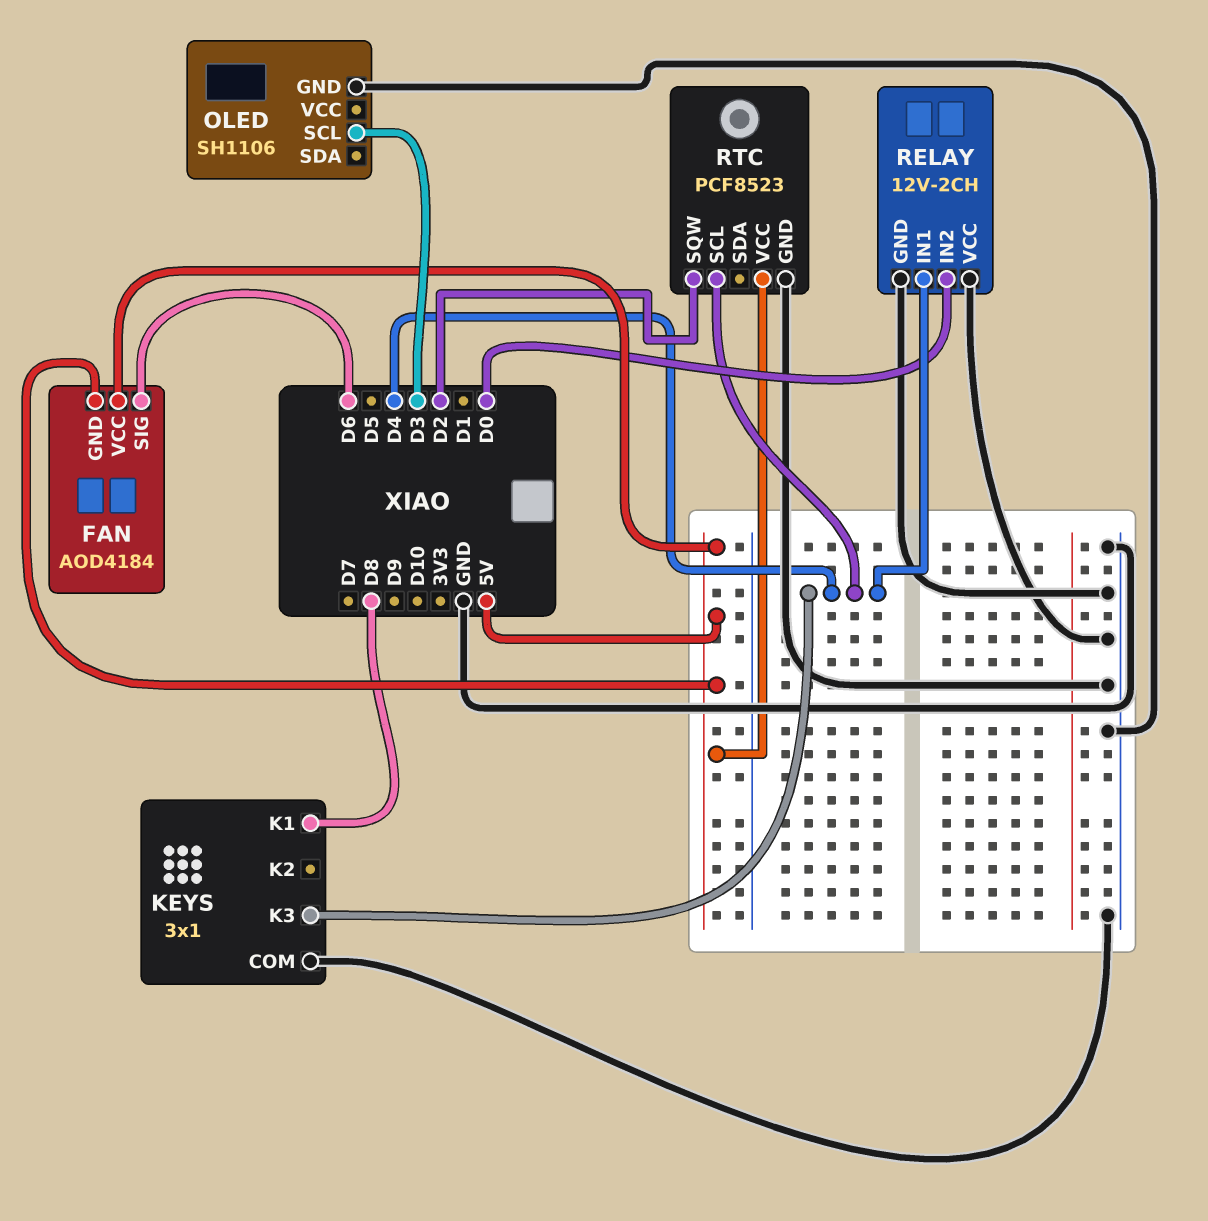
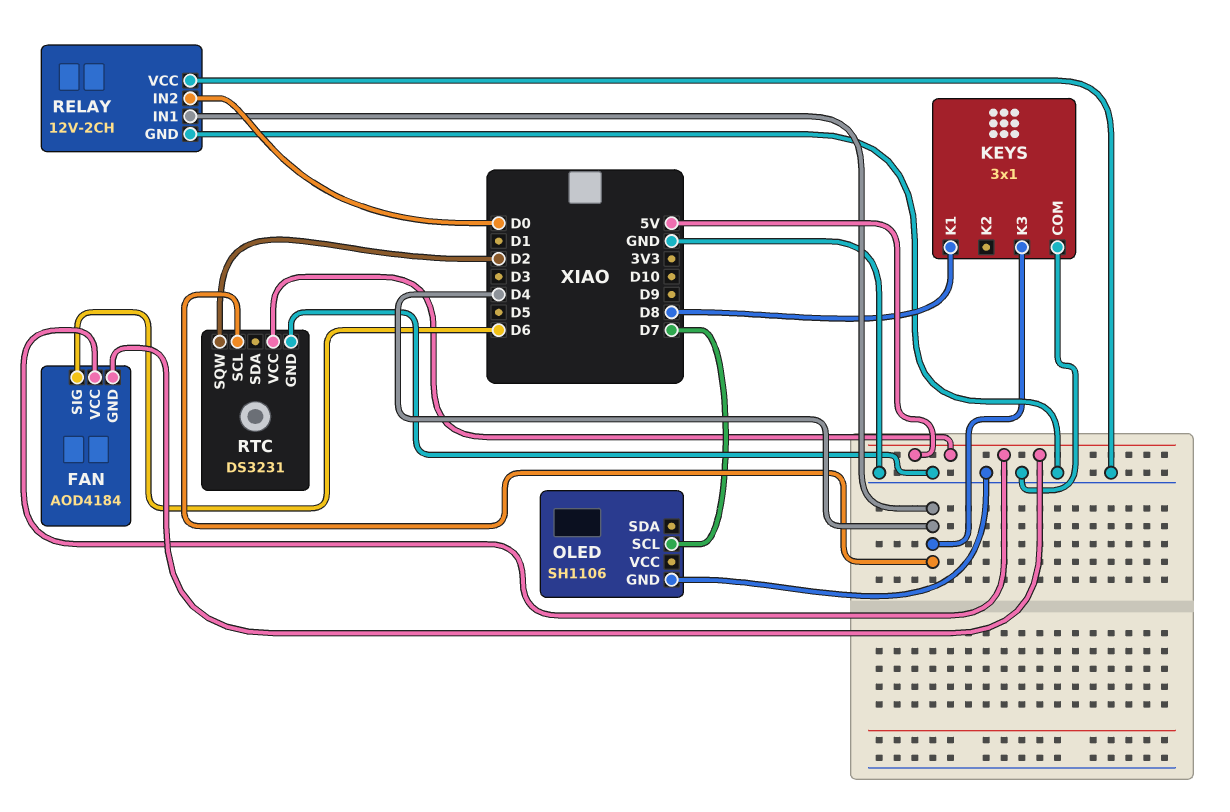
OLED pin SCL: D3 -> D7
RTC: PCF8523 -> DS3231

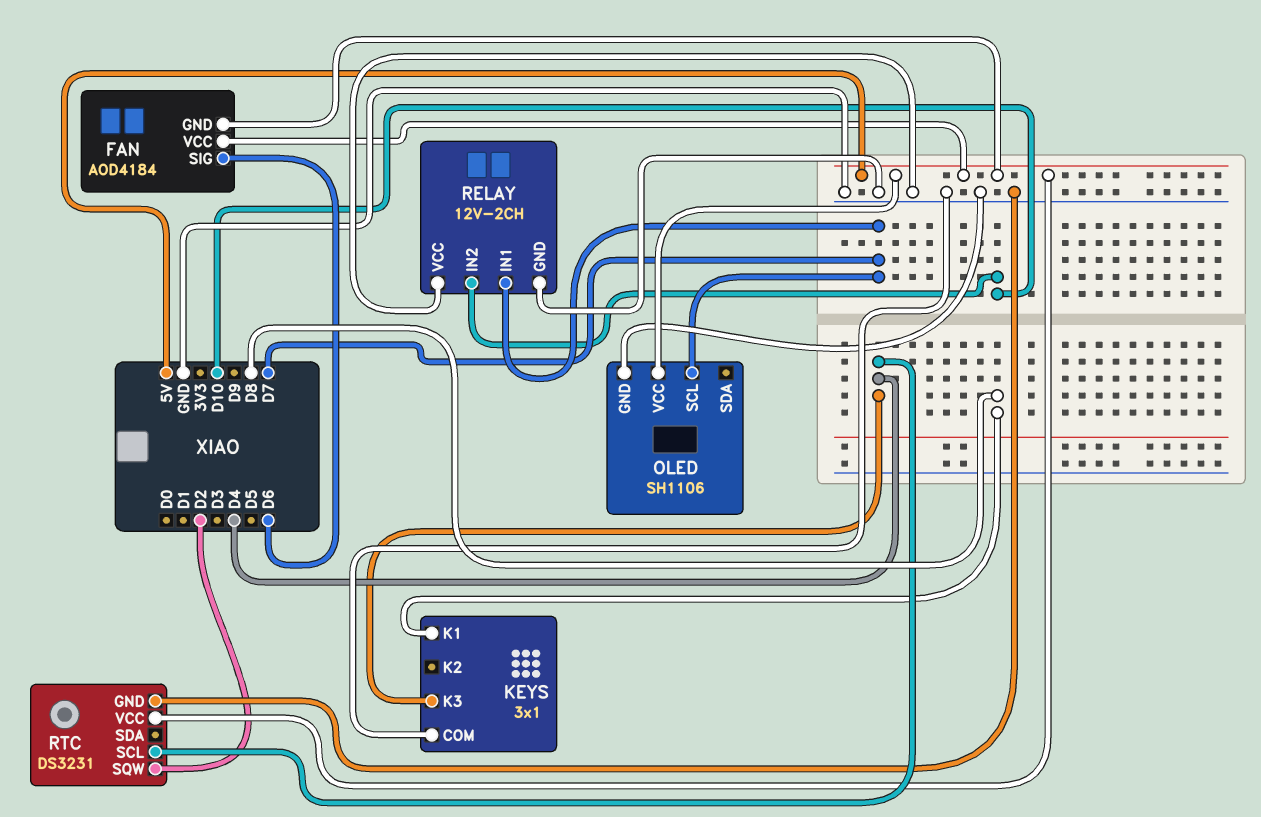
OLED pin VCC: none -> 5V
RELAY pin IN1: D4 -> D7
RELAY pin IN2: D0 -> D10

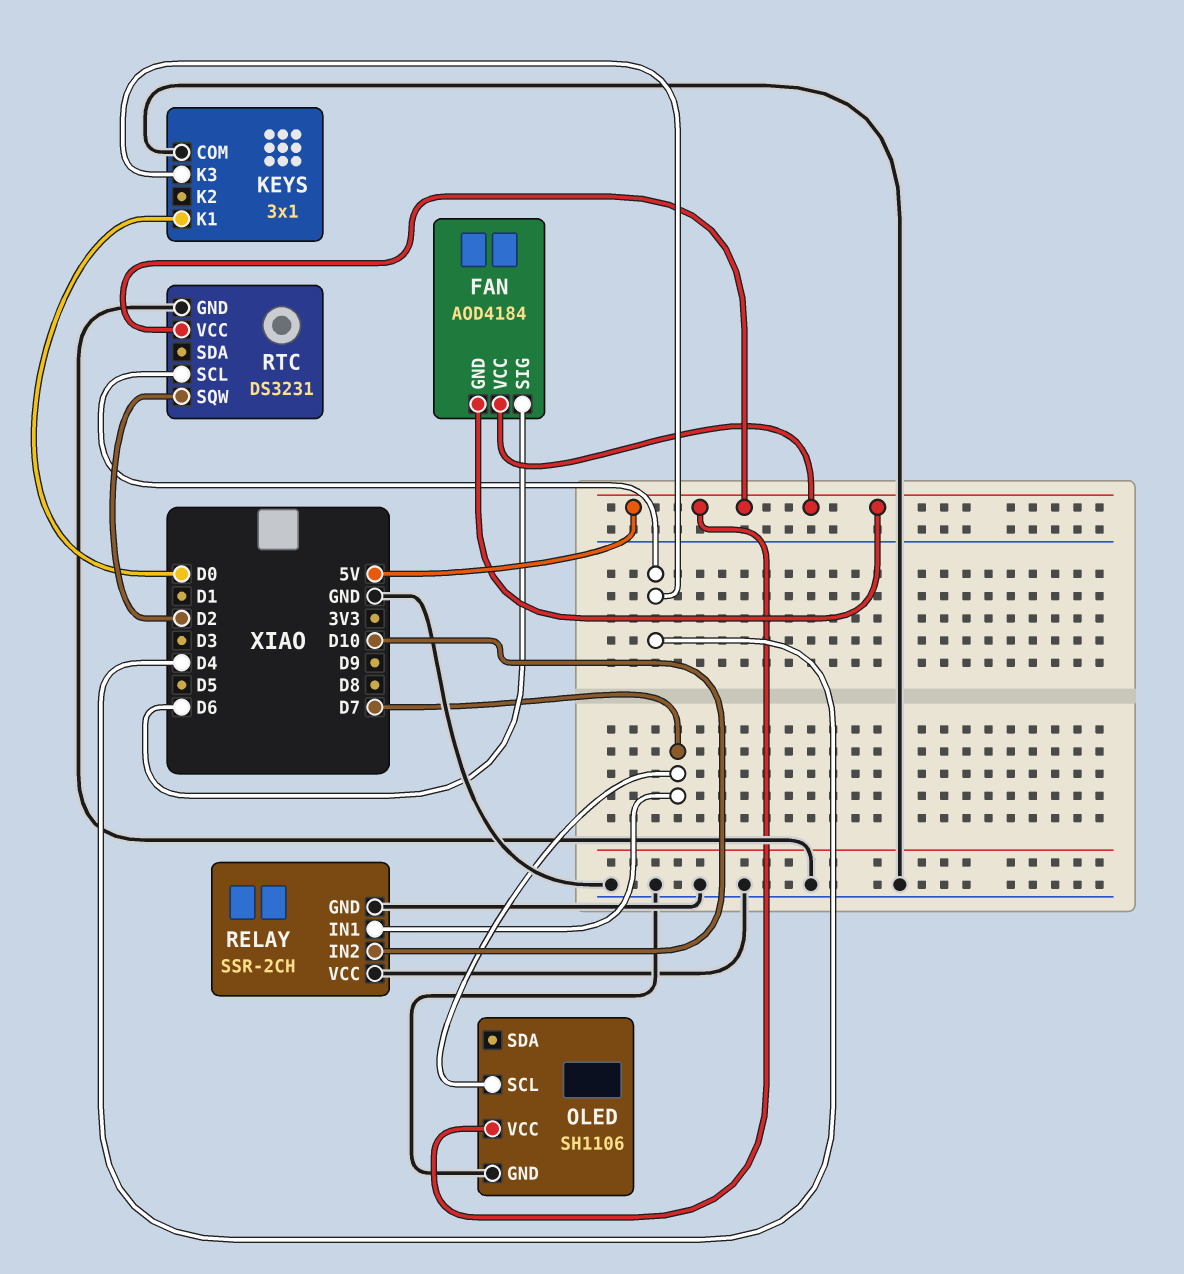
KEYS pin K1: D8 -> D0
RELAY: 12V-2CH -> SSR-2CH

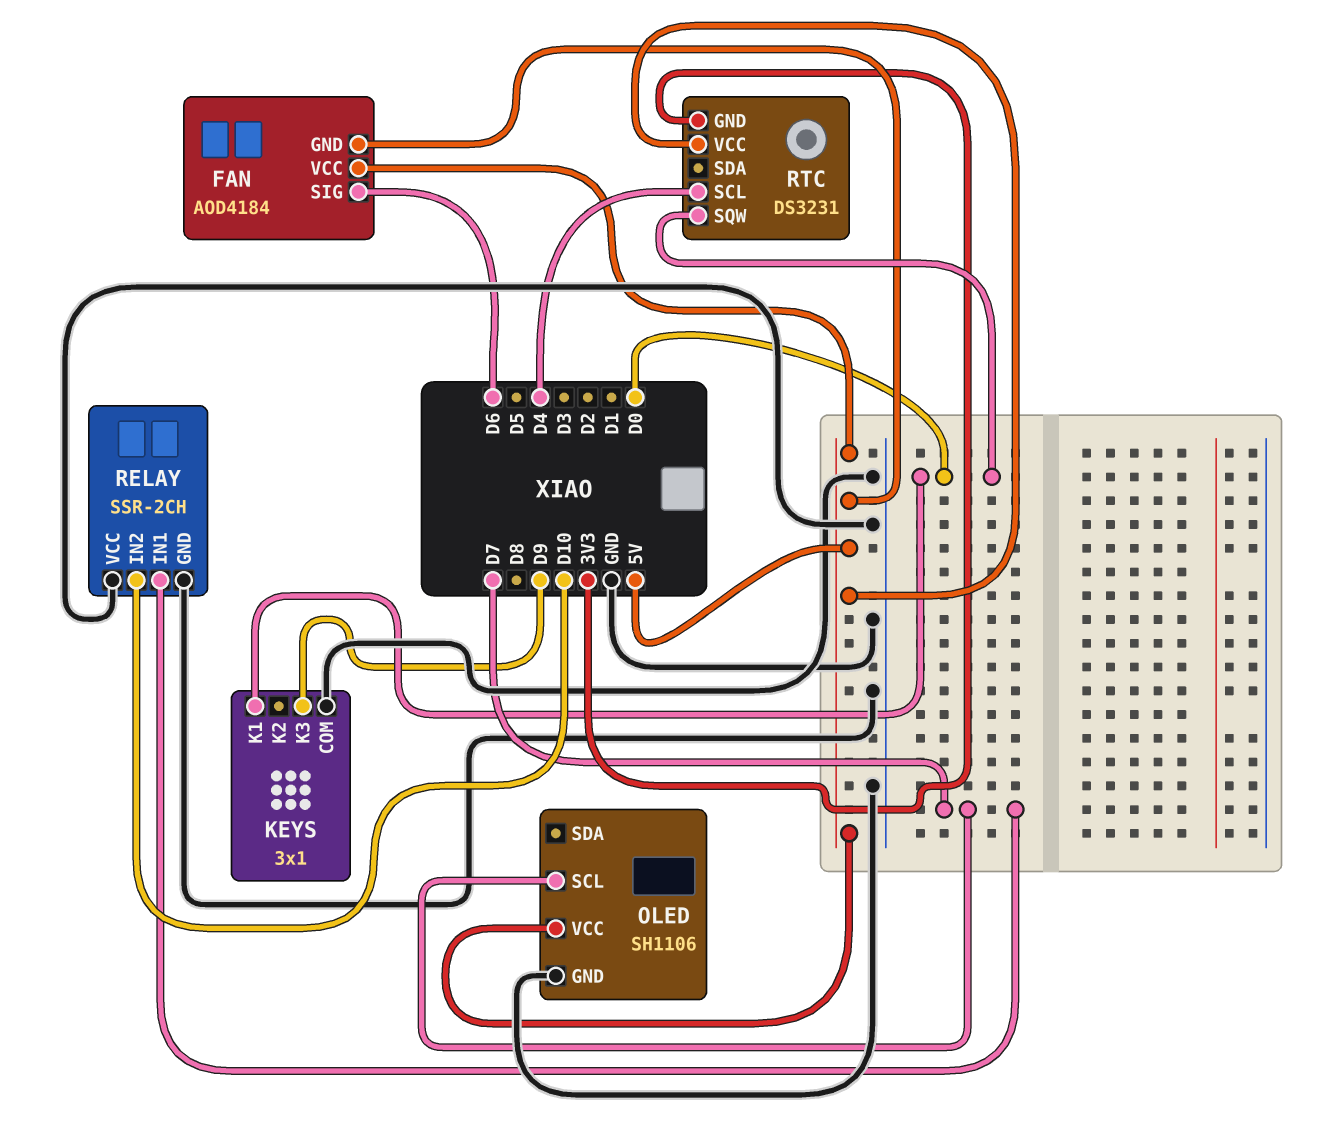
KEYS pin K3: D4 -> D9
RTC pin GND: GND -> 3V3
RTC pin SQW: D2 -> D0

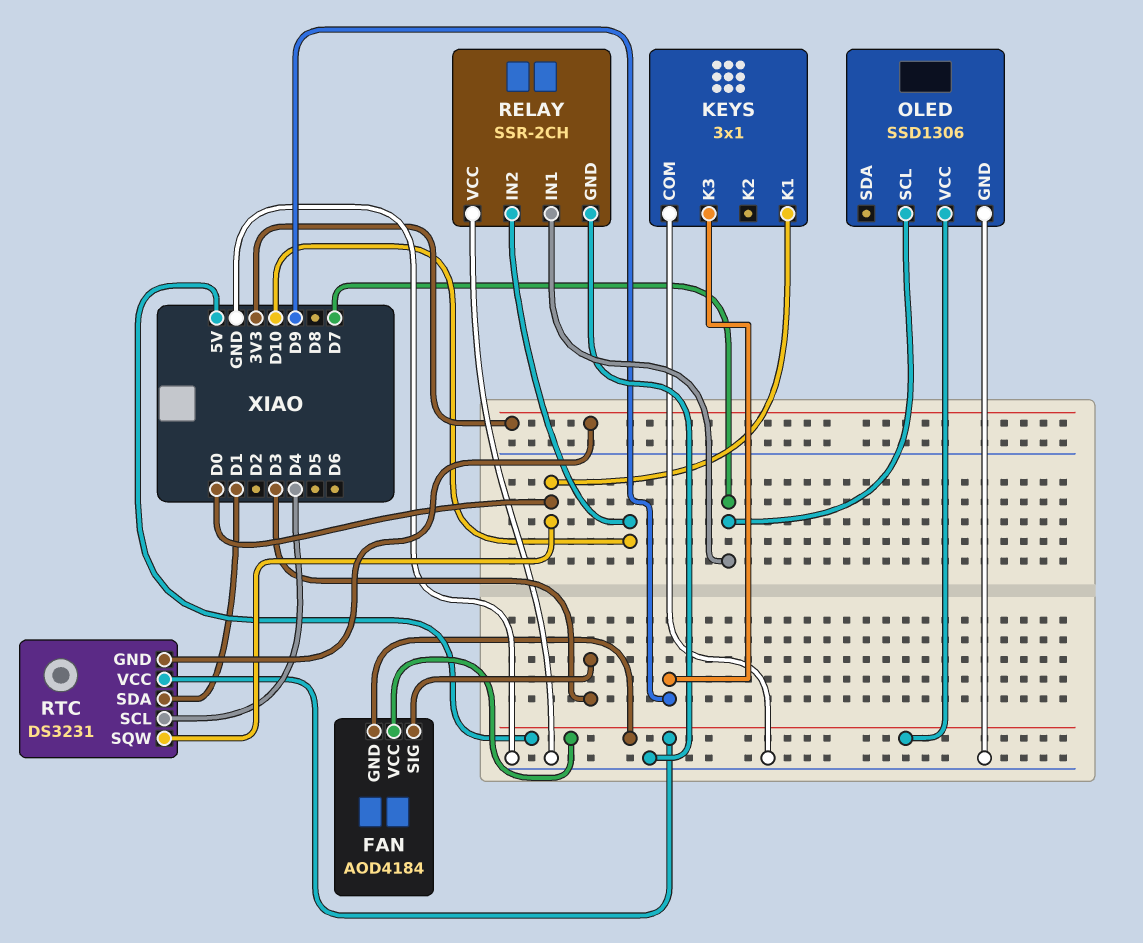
FAN pin SIG: D6 -> D3
OLED: SH1106 -> SSD1306
RTC pin SDA: none -> D1

